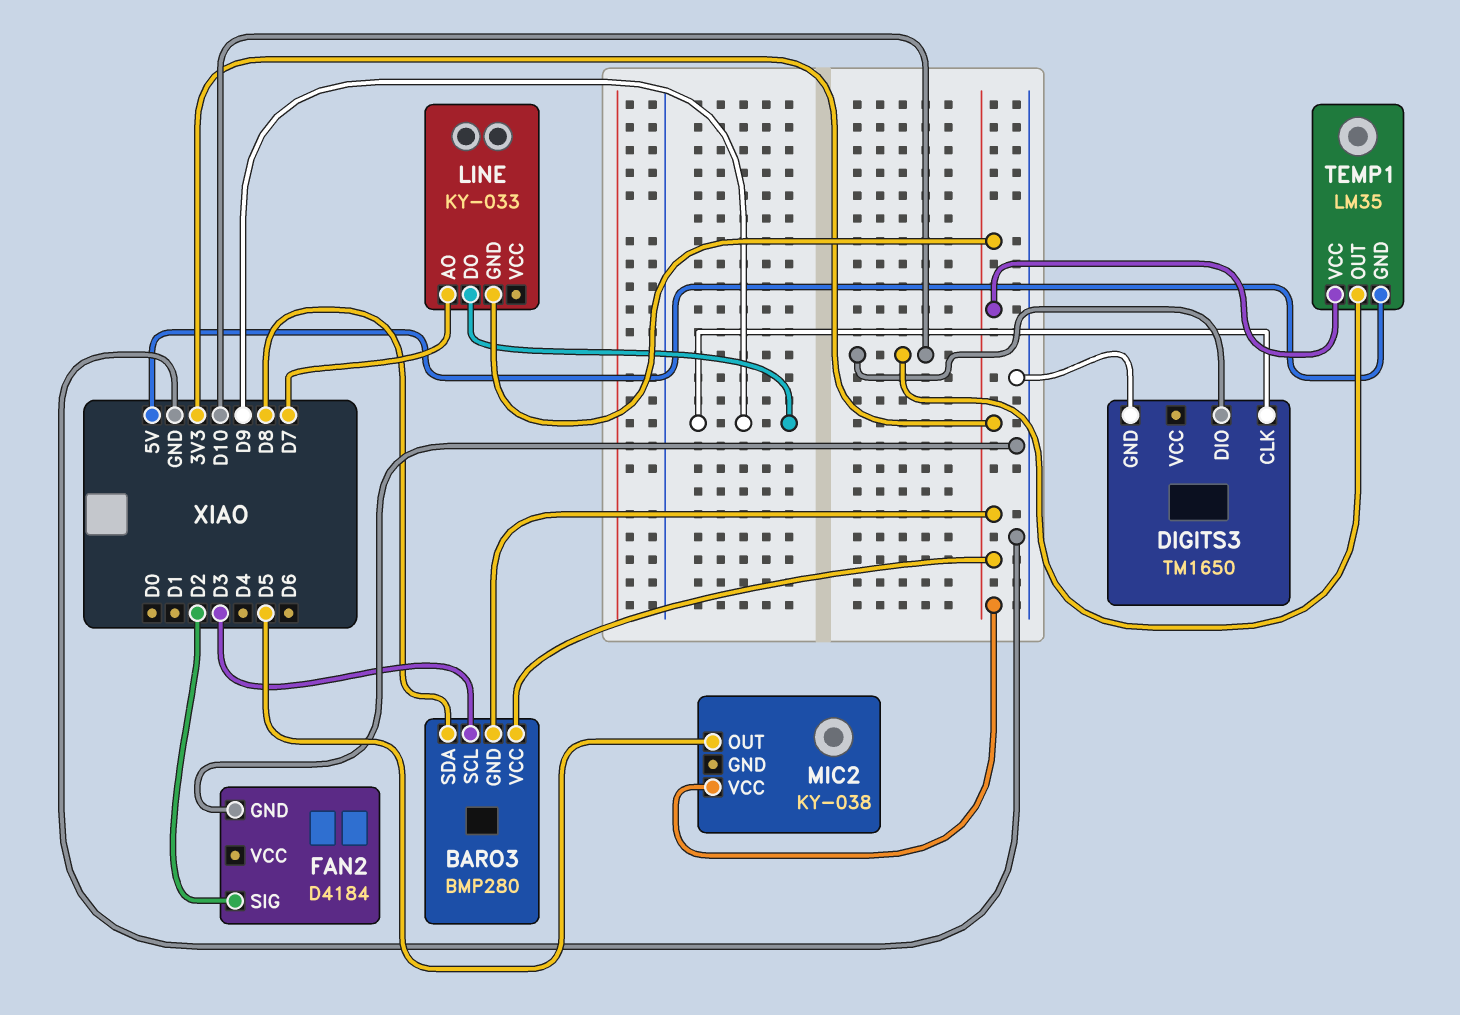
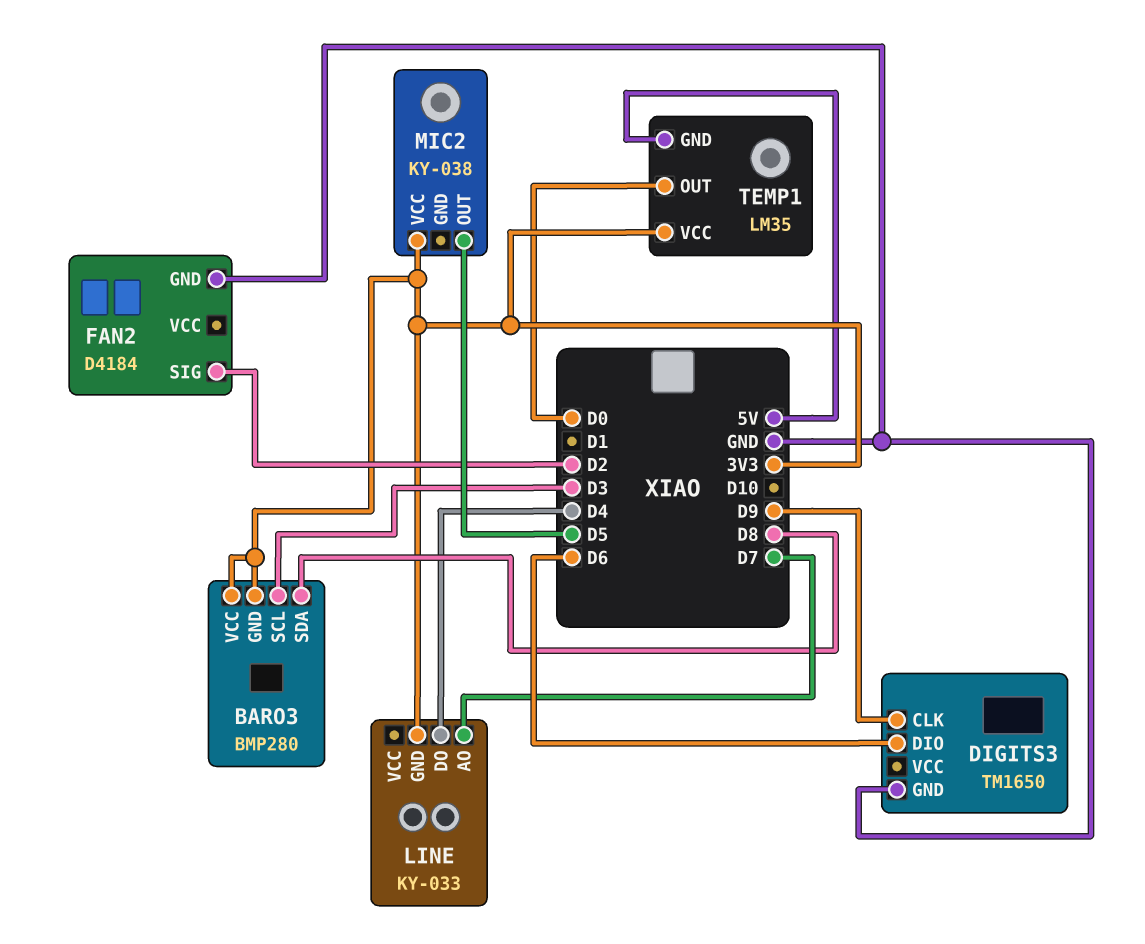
DIGITS3 pin DIO: D10 -> D6
LINE pin DO: D9 -> D4
TEMP1 pin OUT: D10 -> D0

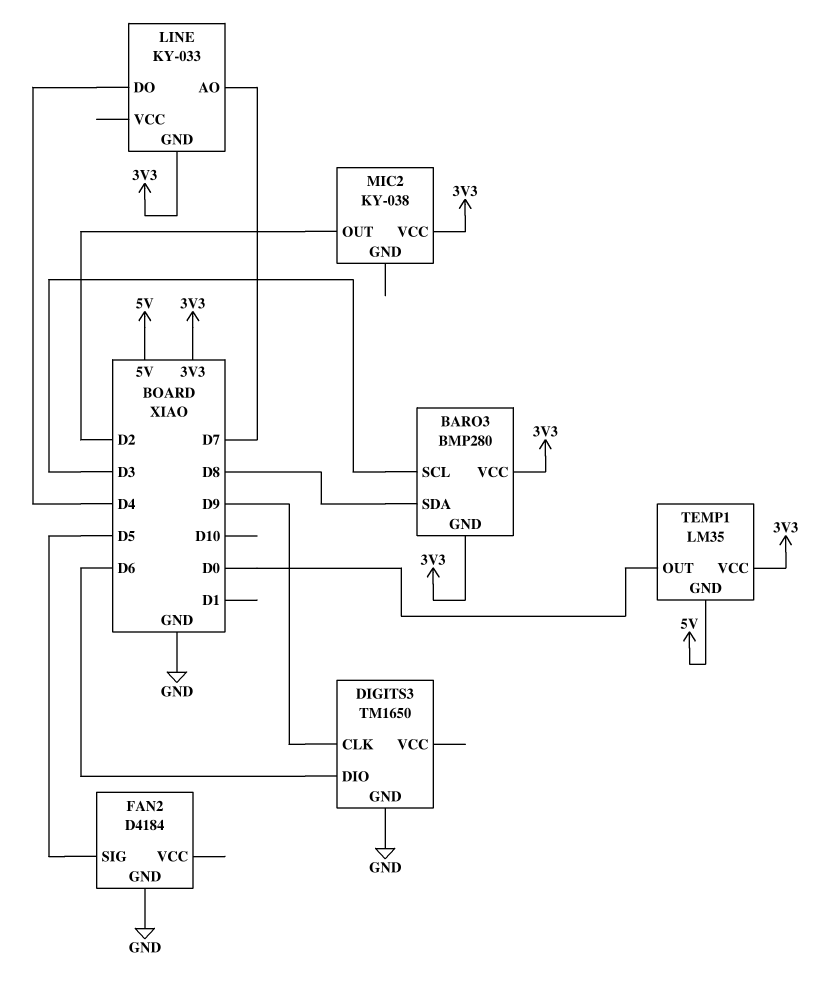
FAN2 pin SIG: D2 -> D5
MIC2 pin OUT: D5 -> D2

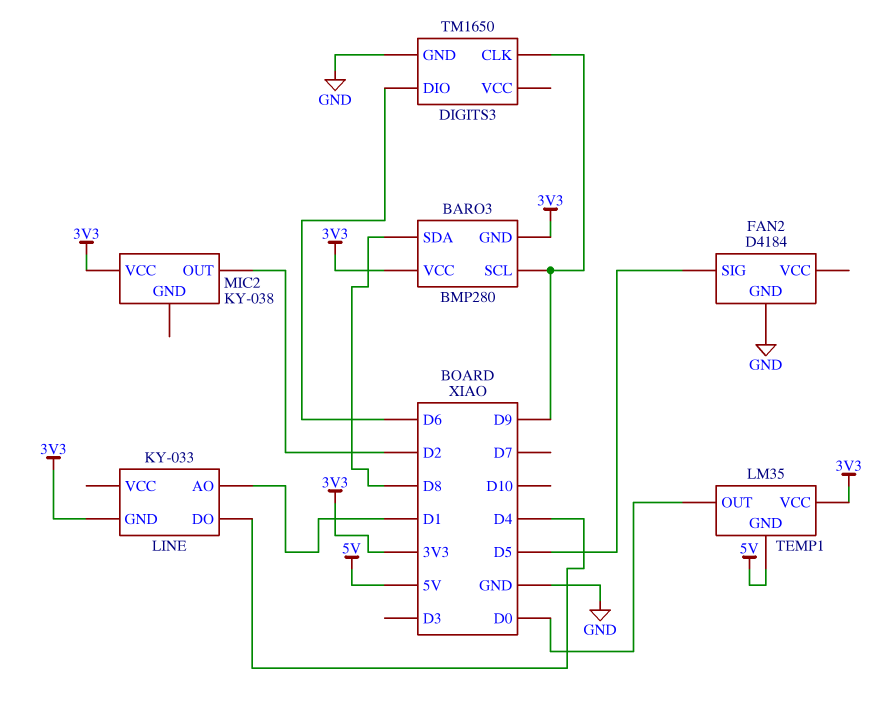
BARO3 pin SCL: D3 -> D9
LINE pin AO: D7 -> D1

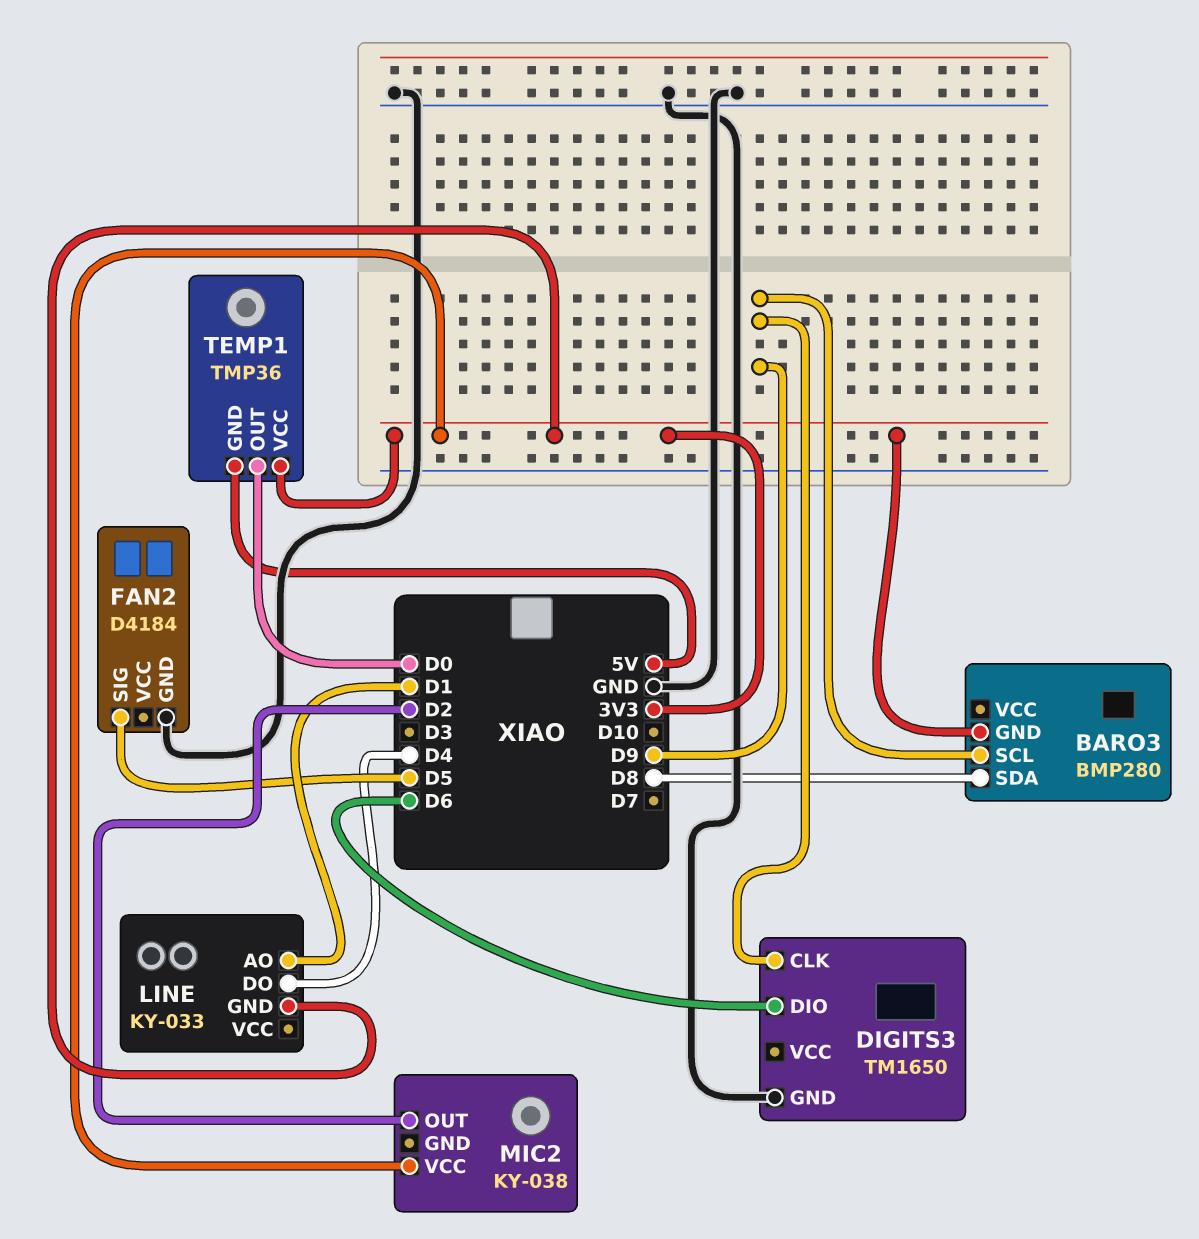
BARO3 pin VCC: 3V3 -> none
TEMP1: LM35 -> TMP36

